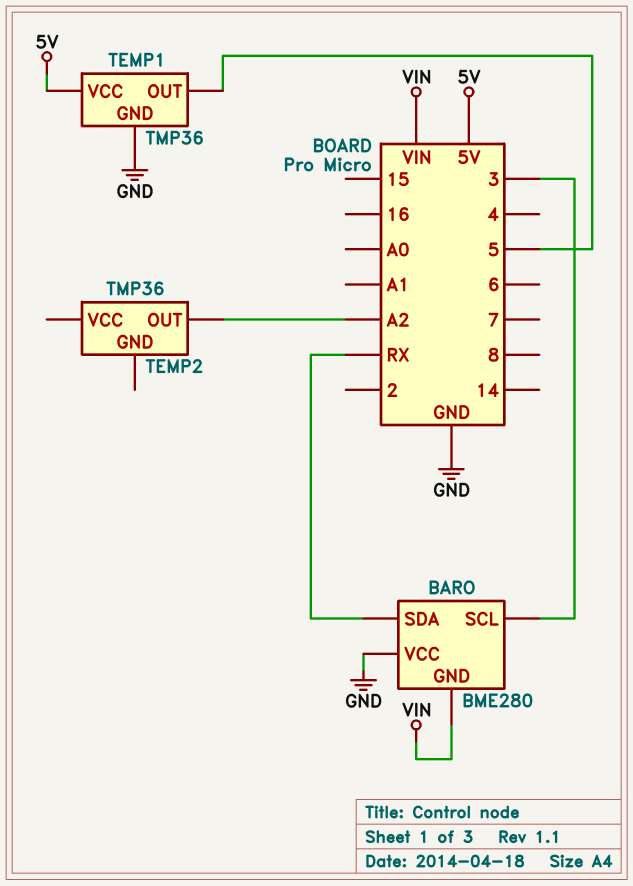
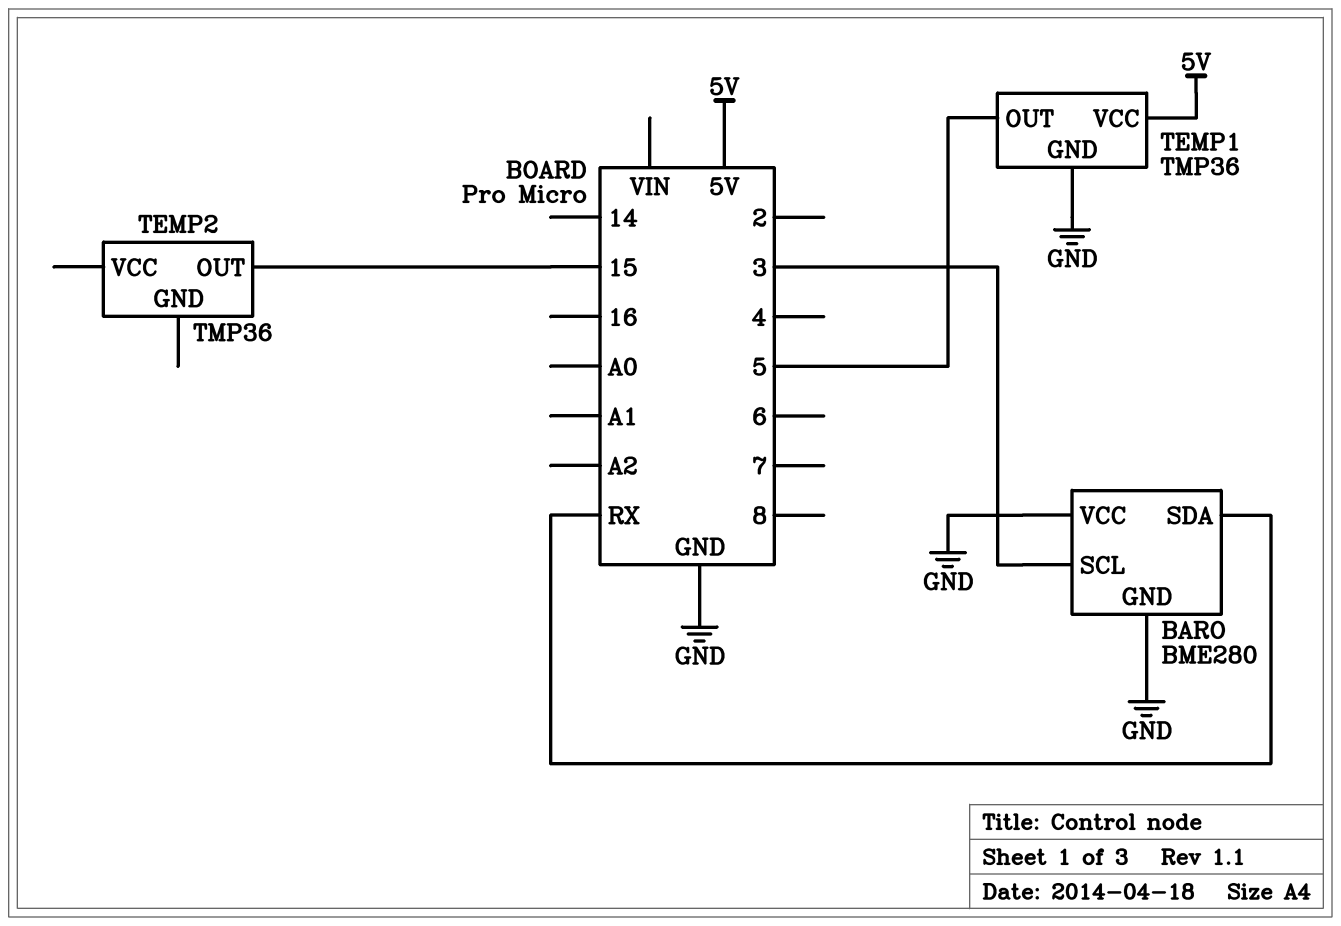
BARO pin GND: VIN -> GND
TEMP2 pin OUT: A2 -> 15

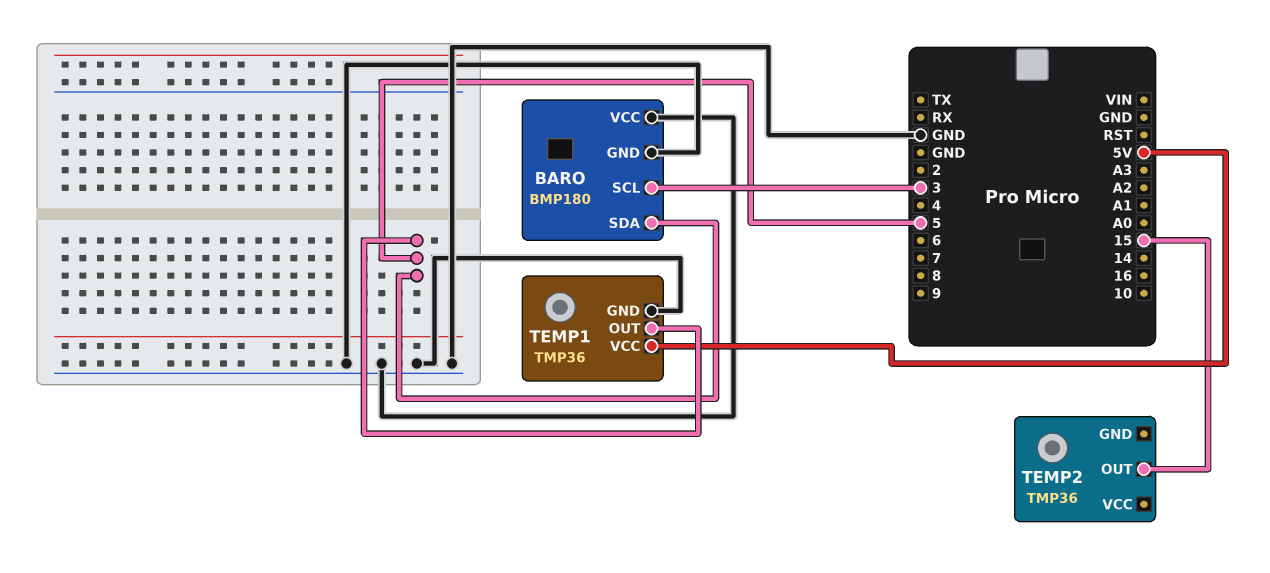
BARO: BME280 -> BMP180
BARO pin SDA: RX -> 5

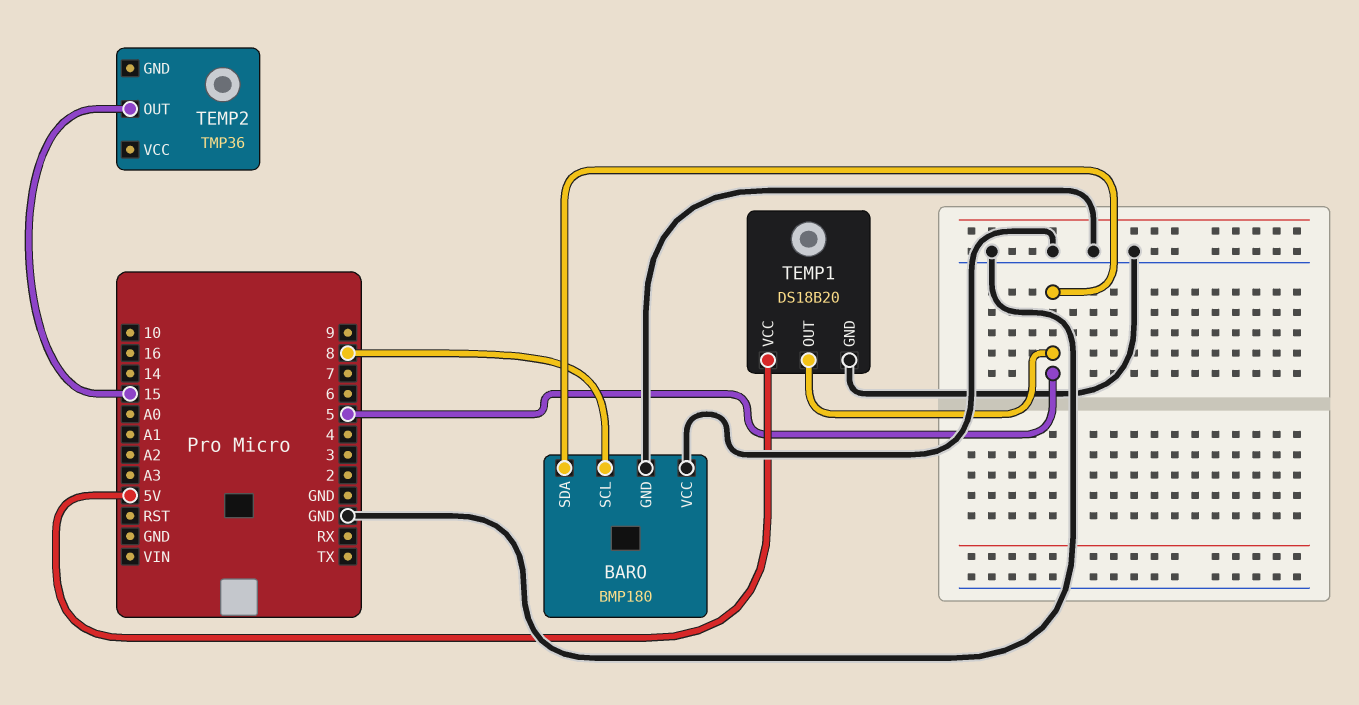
BARO pin SCL: 3 -> 8
TEMP1: TMP36 -> DS18B20

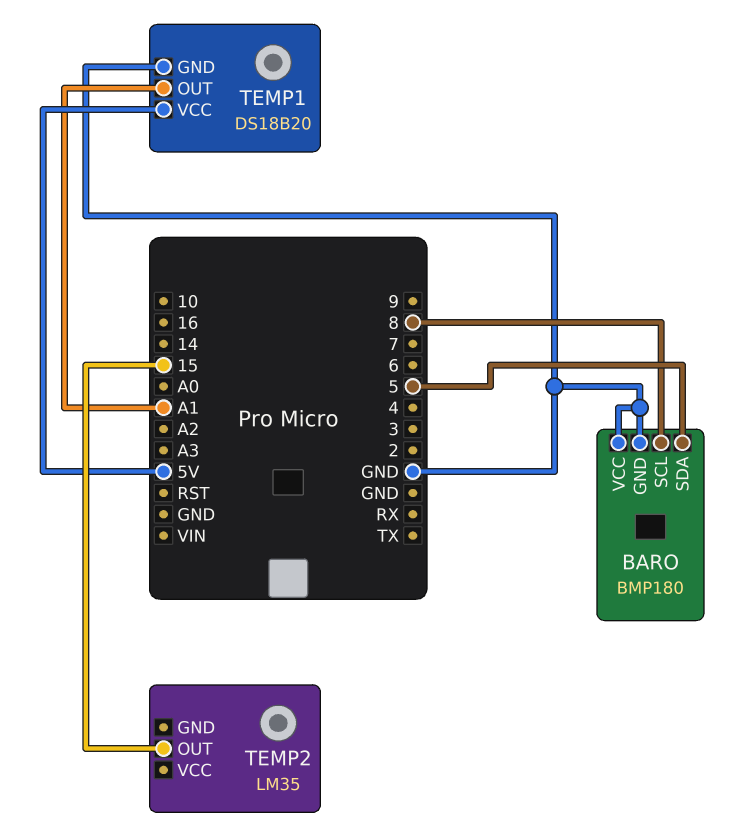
TEMP1 pin OUT: 5 -> A1
TEMP2: TMP36 -> LM35

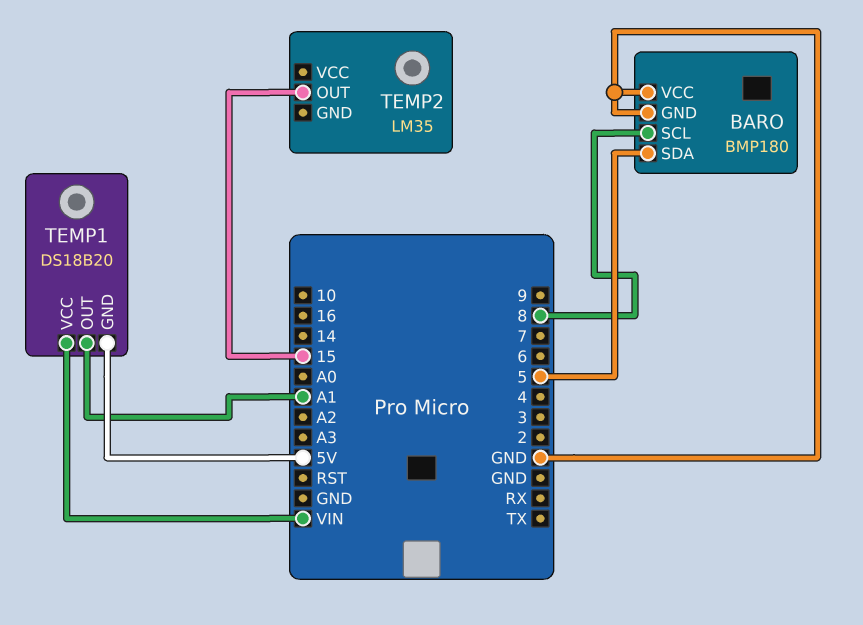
TEMP1 pin GND: GND -> 5V
TEMP1 pin VCC: 5V -> VIN

